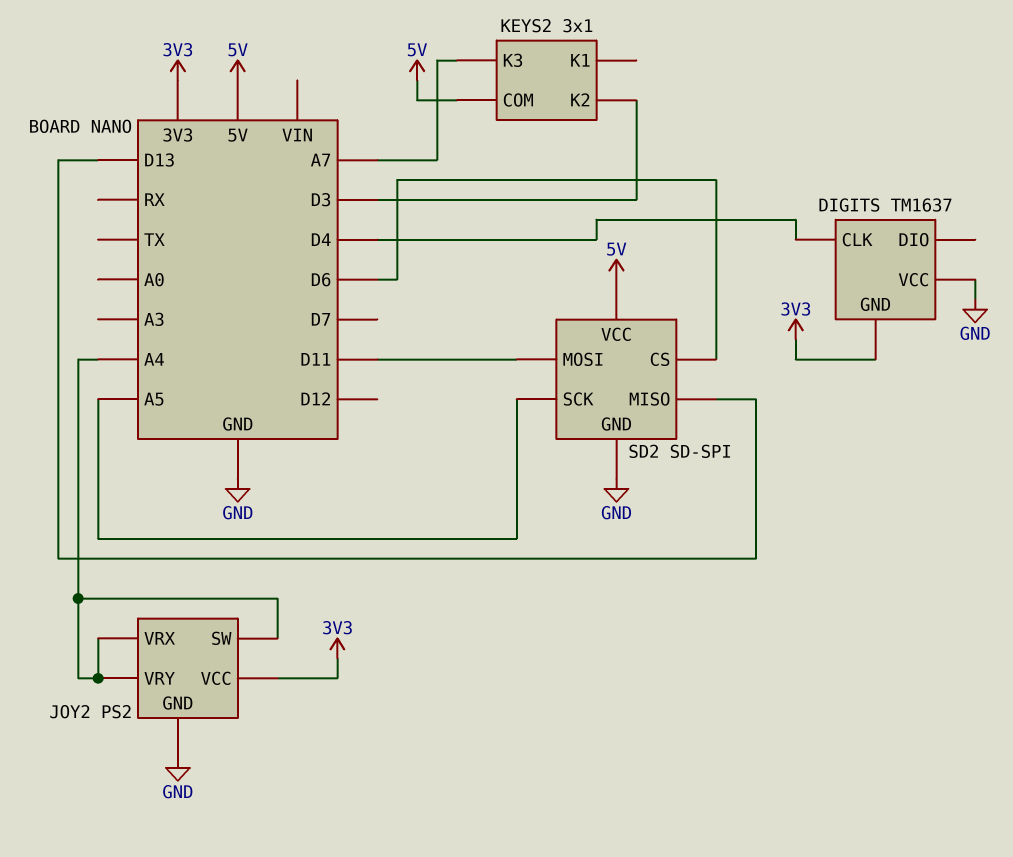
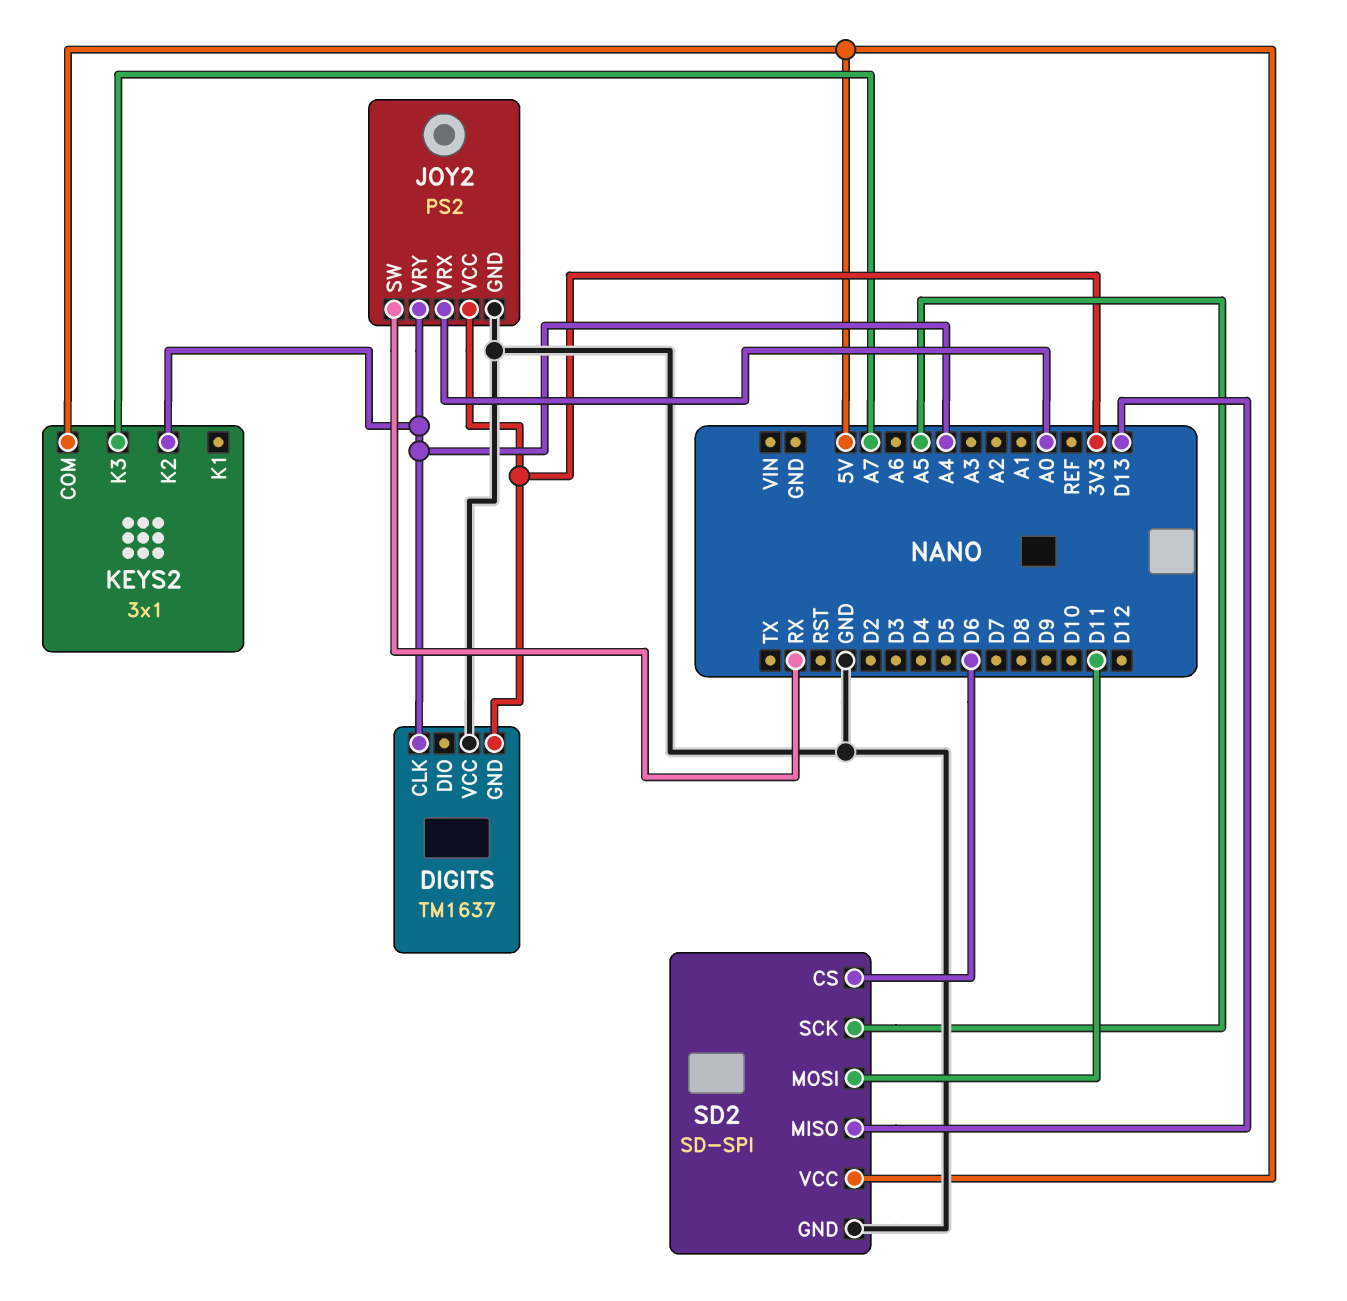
DIGITS pin CLK: D4 -> A4
JOY2 pin SW: A4 -> RX
JOY2 pin VRX: A4 -> A0
KEYS2 pin K2: D3 -> A4

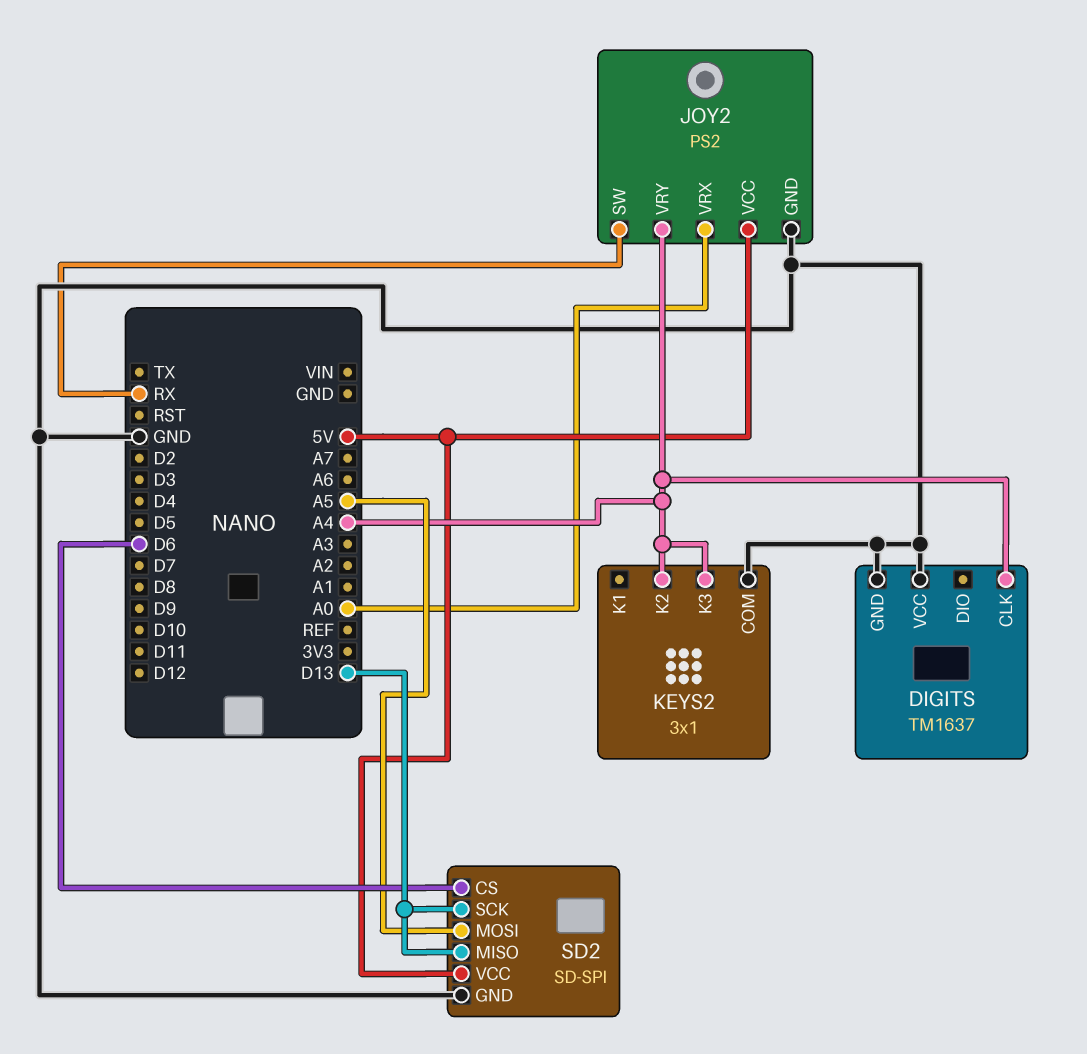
DIGITS pin GND: 3V3 -> GND
JOY2 pin VCC: 3V3 -> 5V
KEYS2 pin COM: 5V -> GND
KEYS2 pin K3: A7 -> A4
SD2 pin MOSI: D11 -> A5
SD2 pin SCK: A5 -> D13

